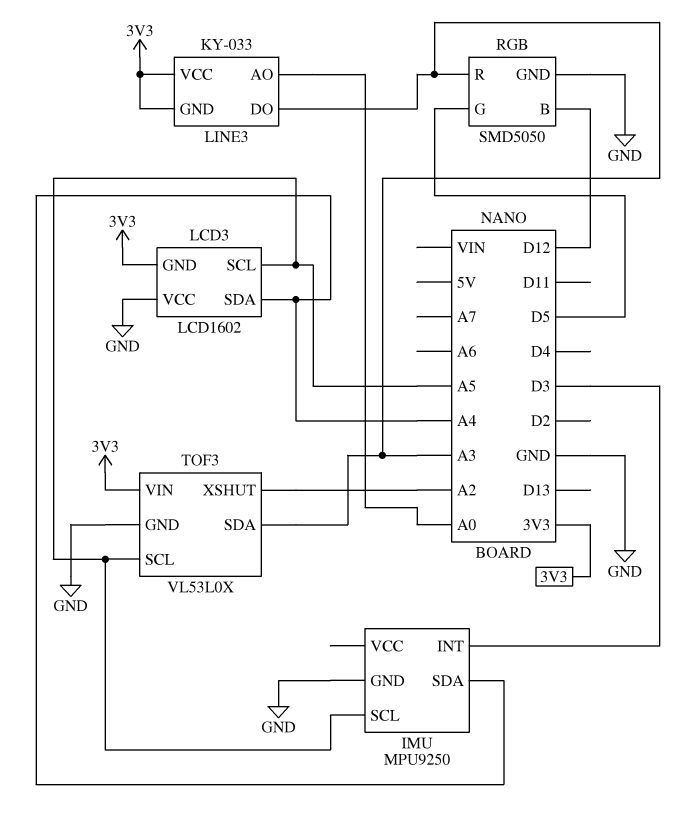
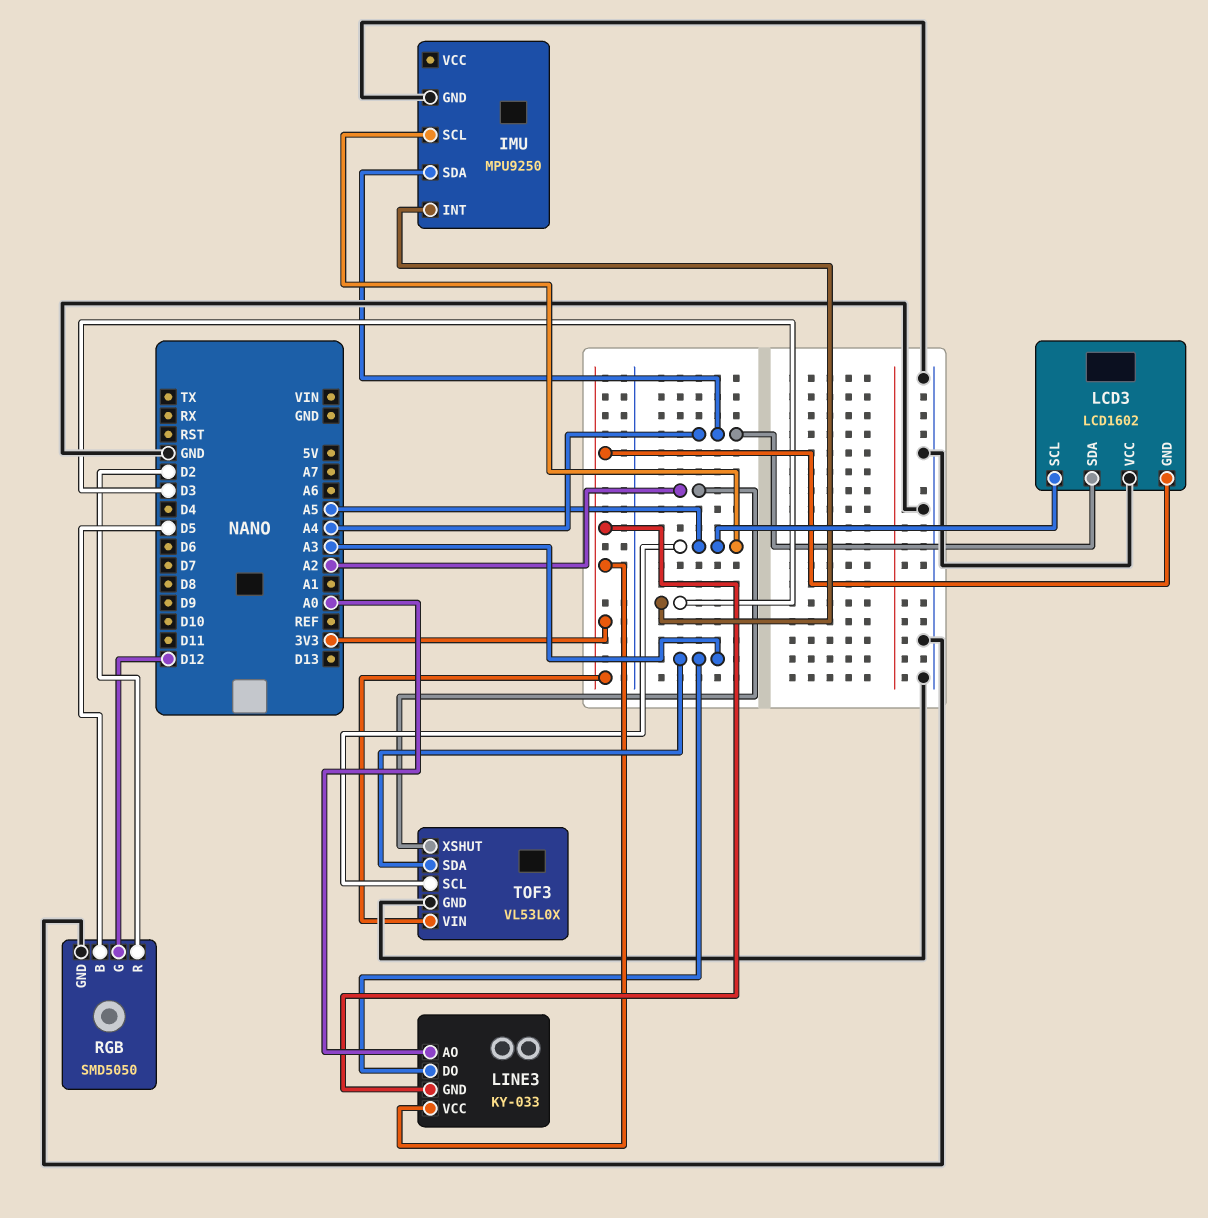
RGB pin B: D12 -> D5
RGB pin G: D5 -> D12
RGB pin R: A3 -> D2

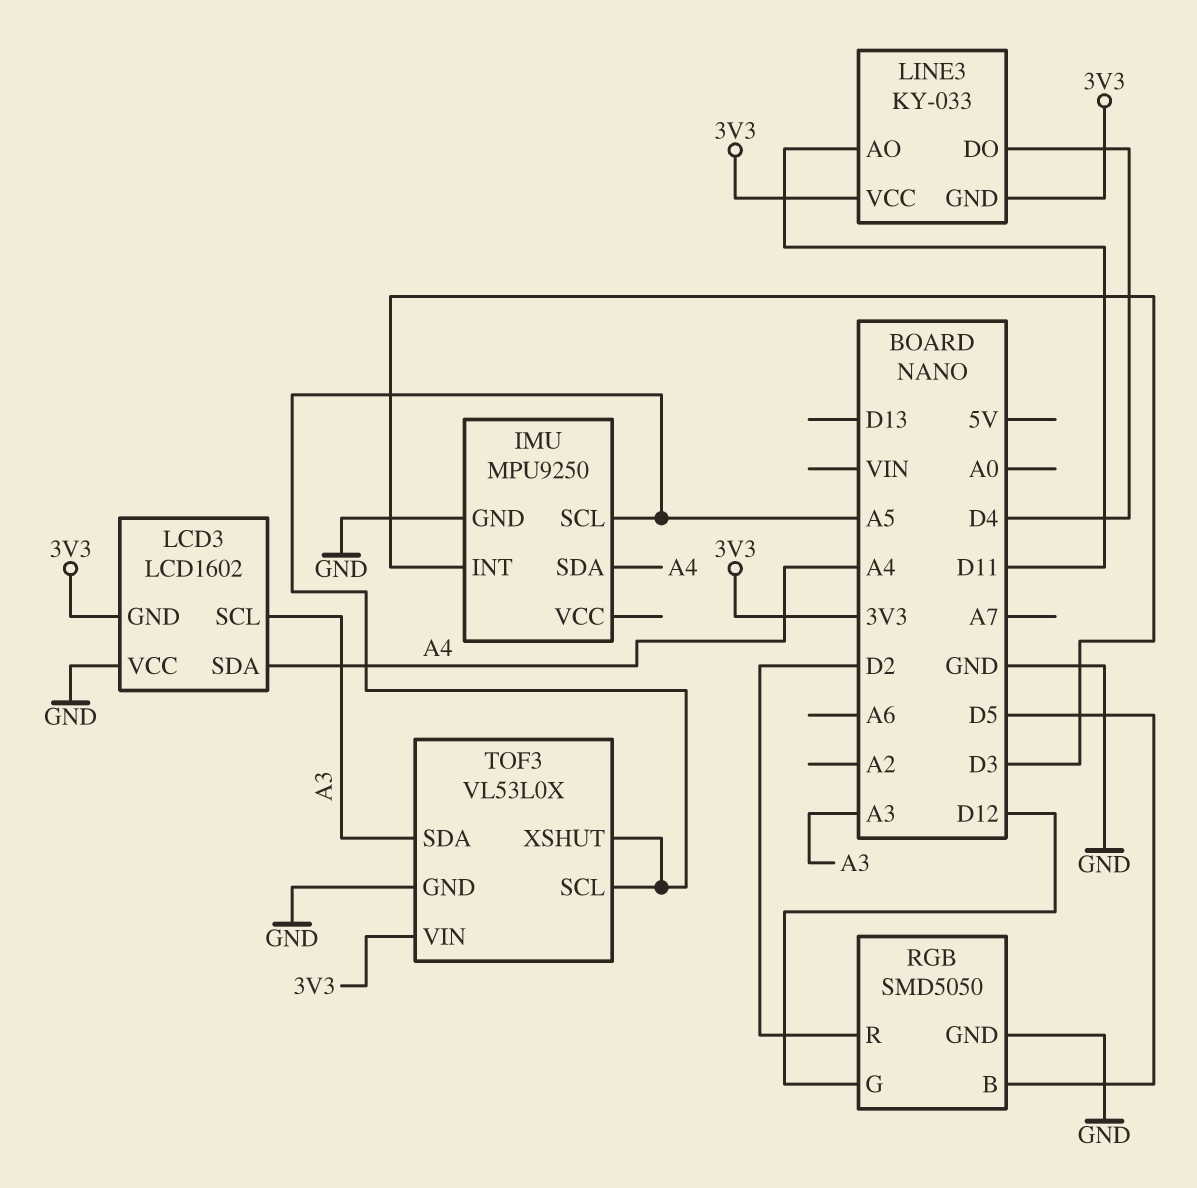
LCD3 pin SCL: A5 -> A3
LINE3 pin AO: A0 -> D11
LINE3 pin DO: A3 -> D4
TOF3 pin XSHUT: A2 -> A5

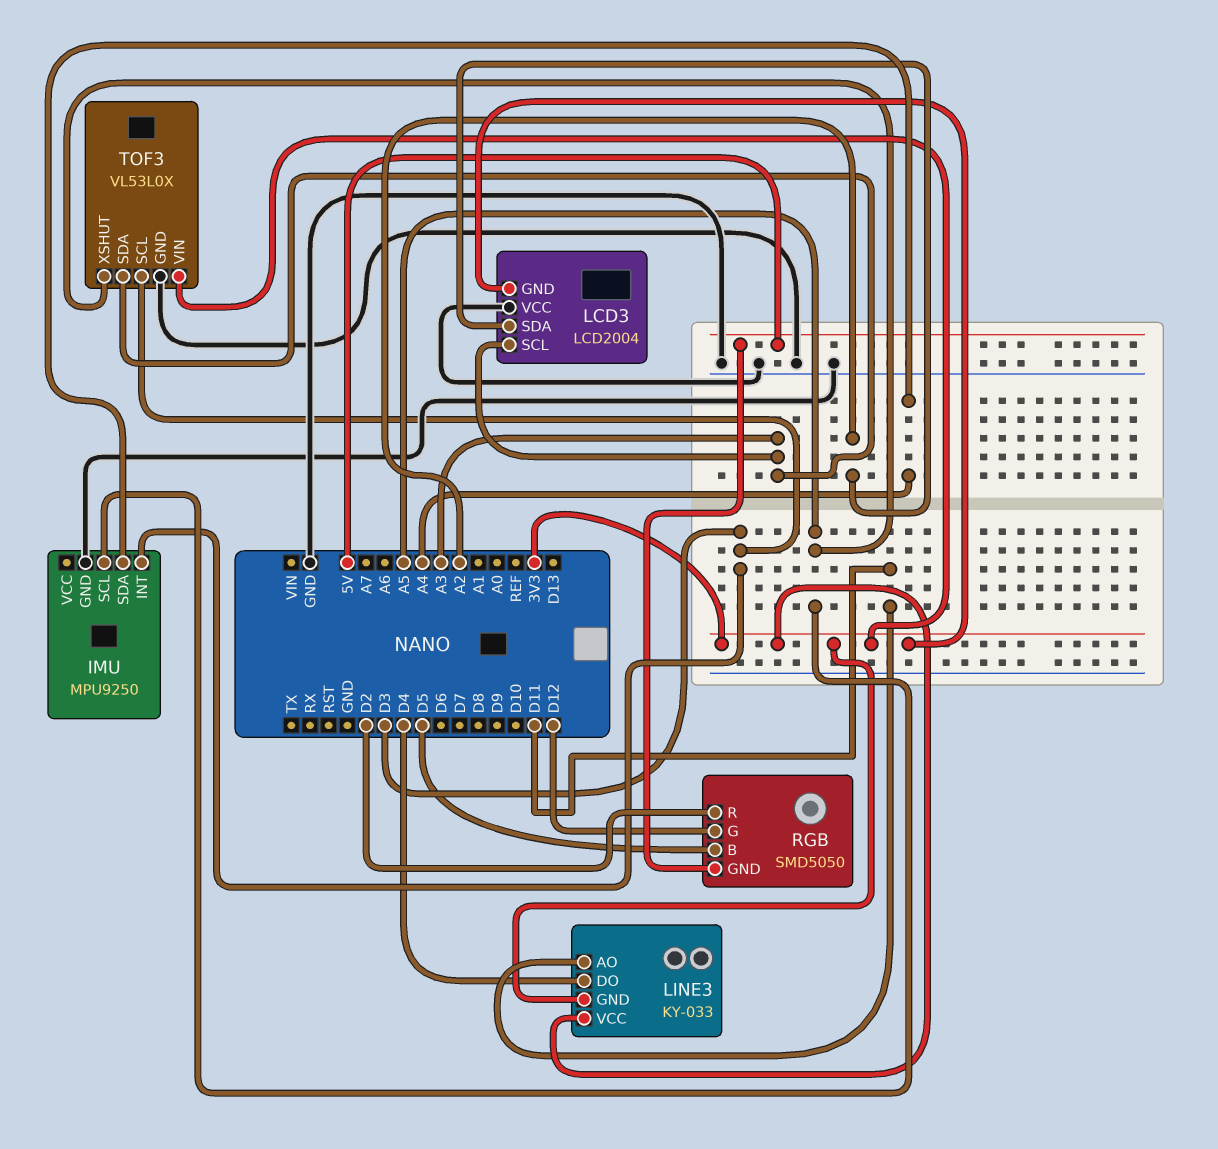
LCD3: LCD1602 -> LCD2004
LCD3 pin SDA: A4 -> A2
RGB pin GND: GND -> 5V
TOF3 pin SCL: A5 -> D3

